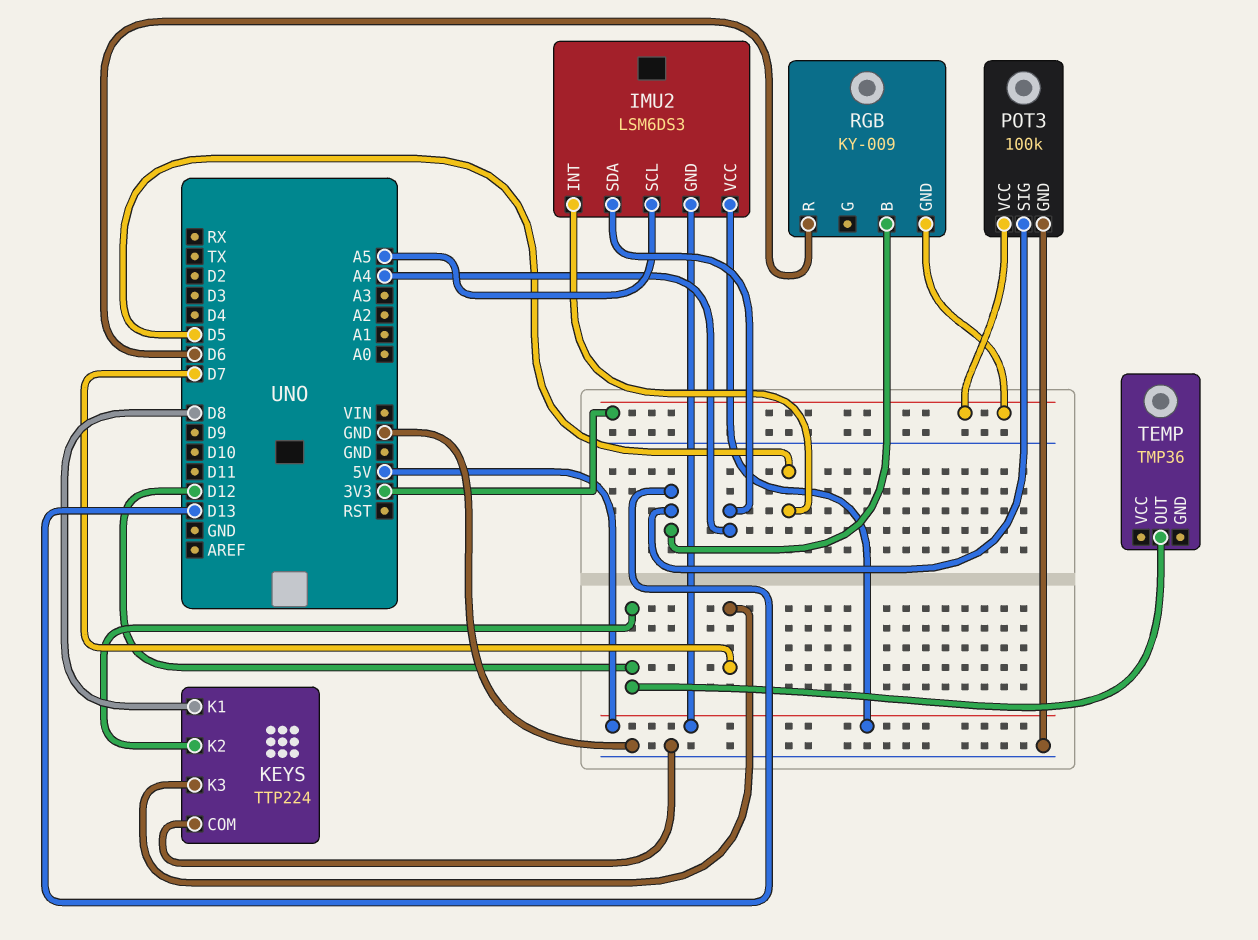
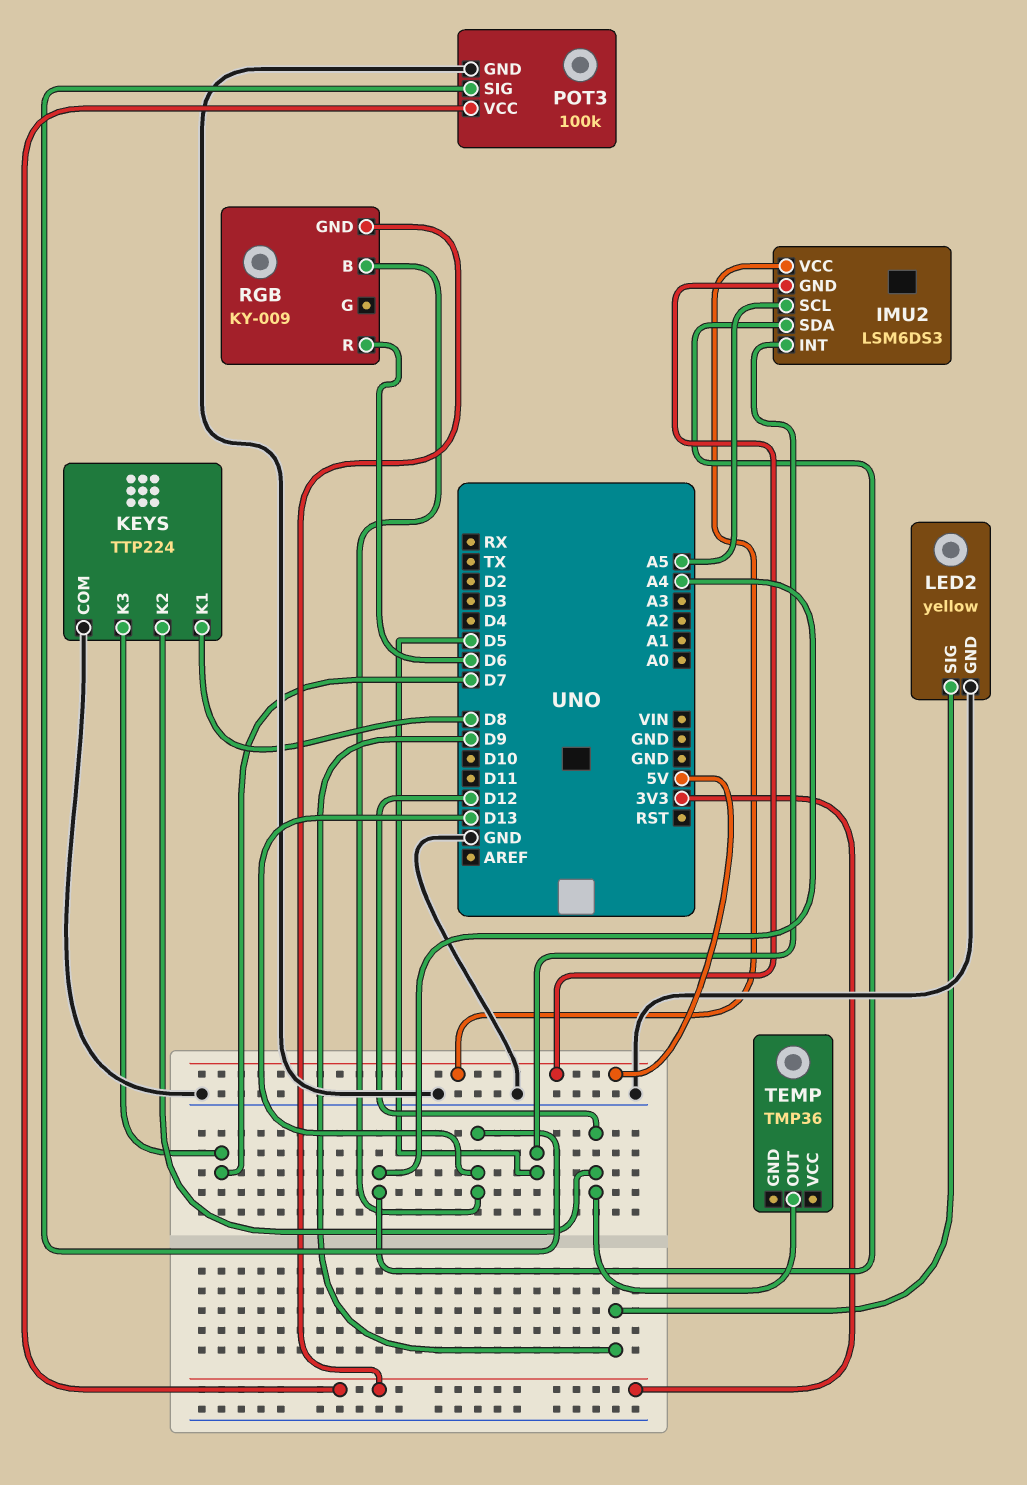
LED2: none -> yellow
LED2 pin GND: none -> GND
LED2 pin SIG: none -> D9

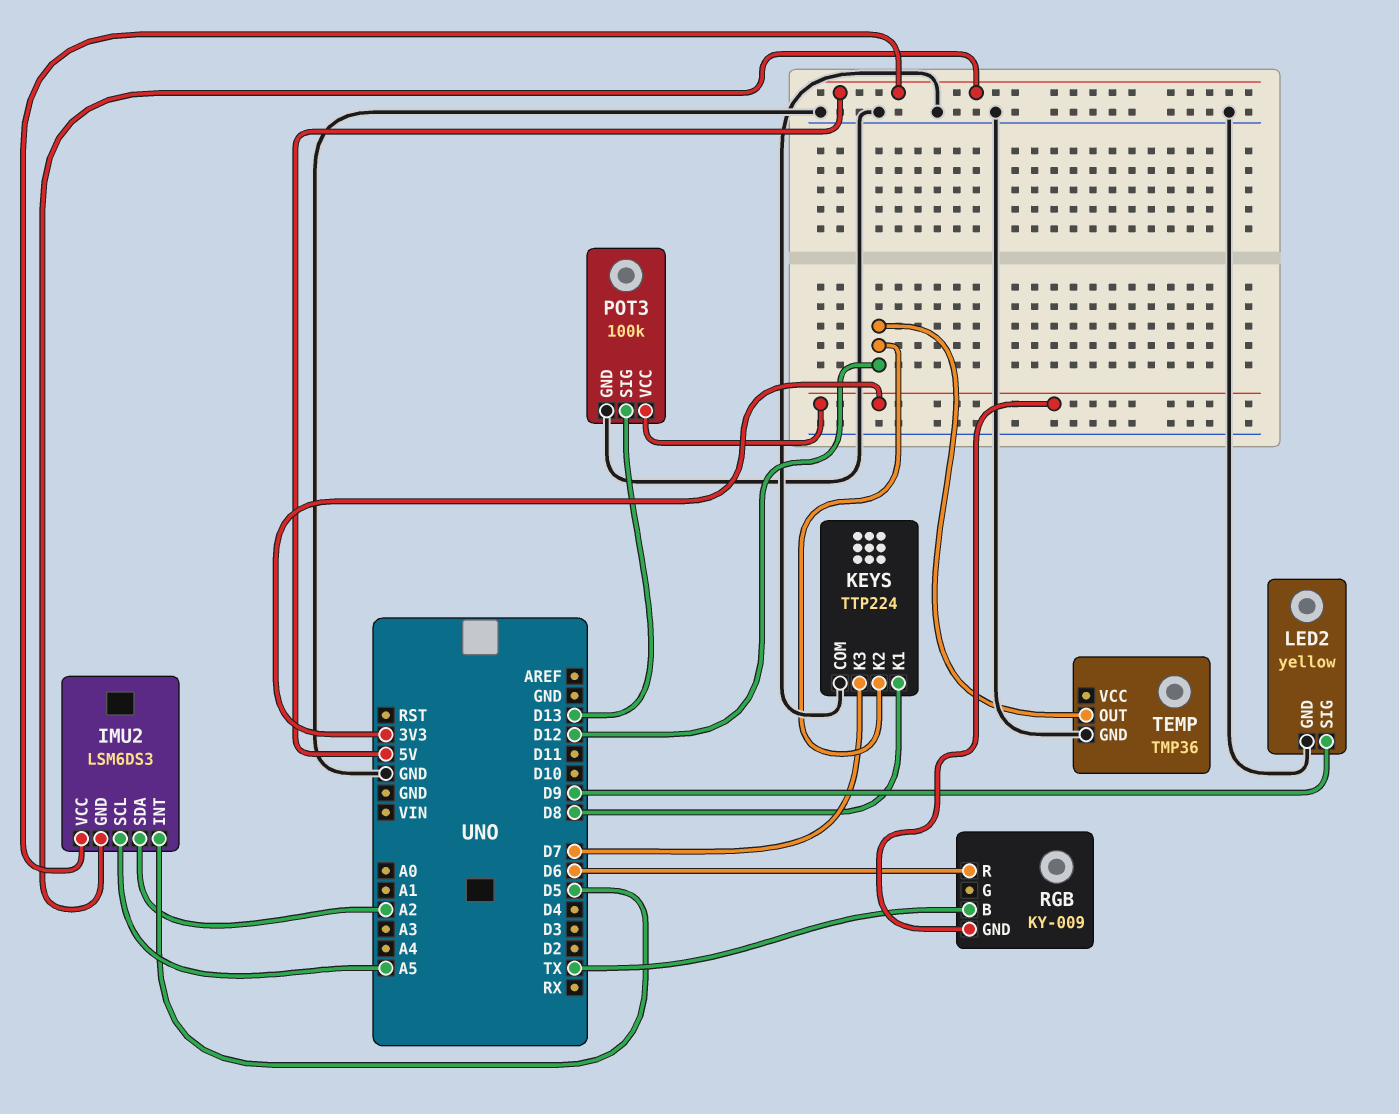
IMU2 pin SDA: A4 -> A2
RGB pin B: D13 -> TX
TEMP pin GND: none -> GND

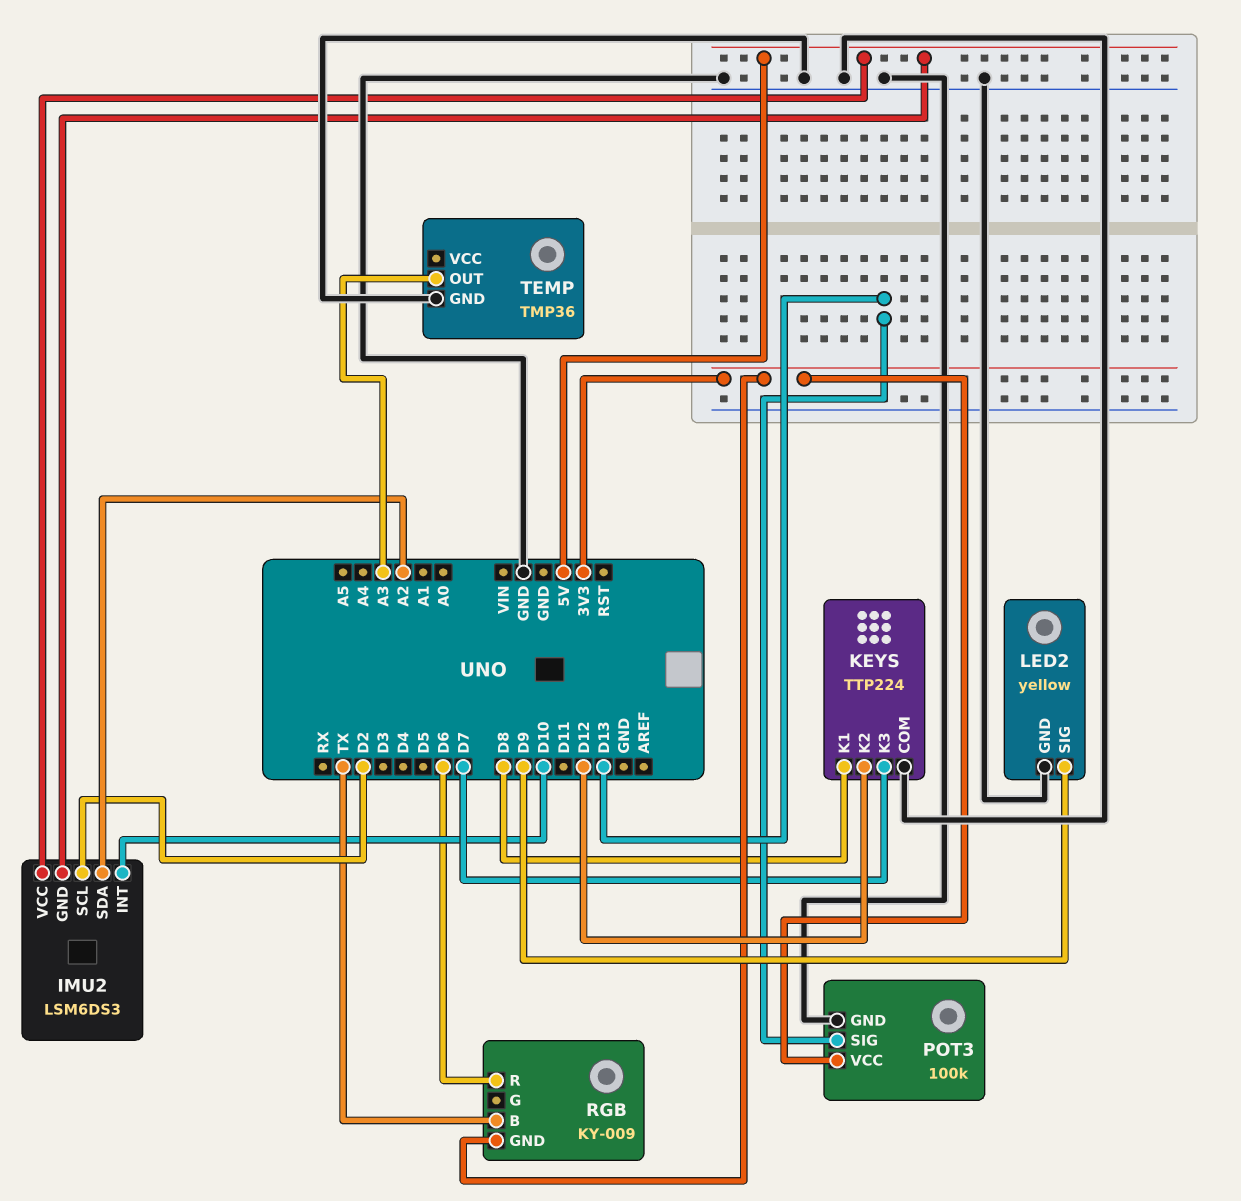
IMU2 pin INT: D5 -> D10
IMU2 pin SCL: A5 -> D2
TEMP pin OUT: D12 -> A3

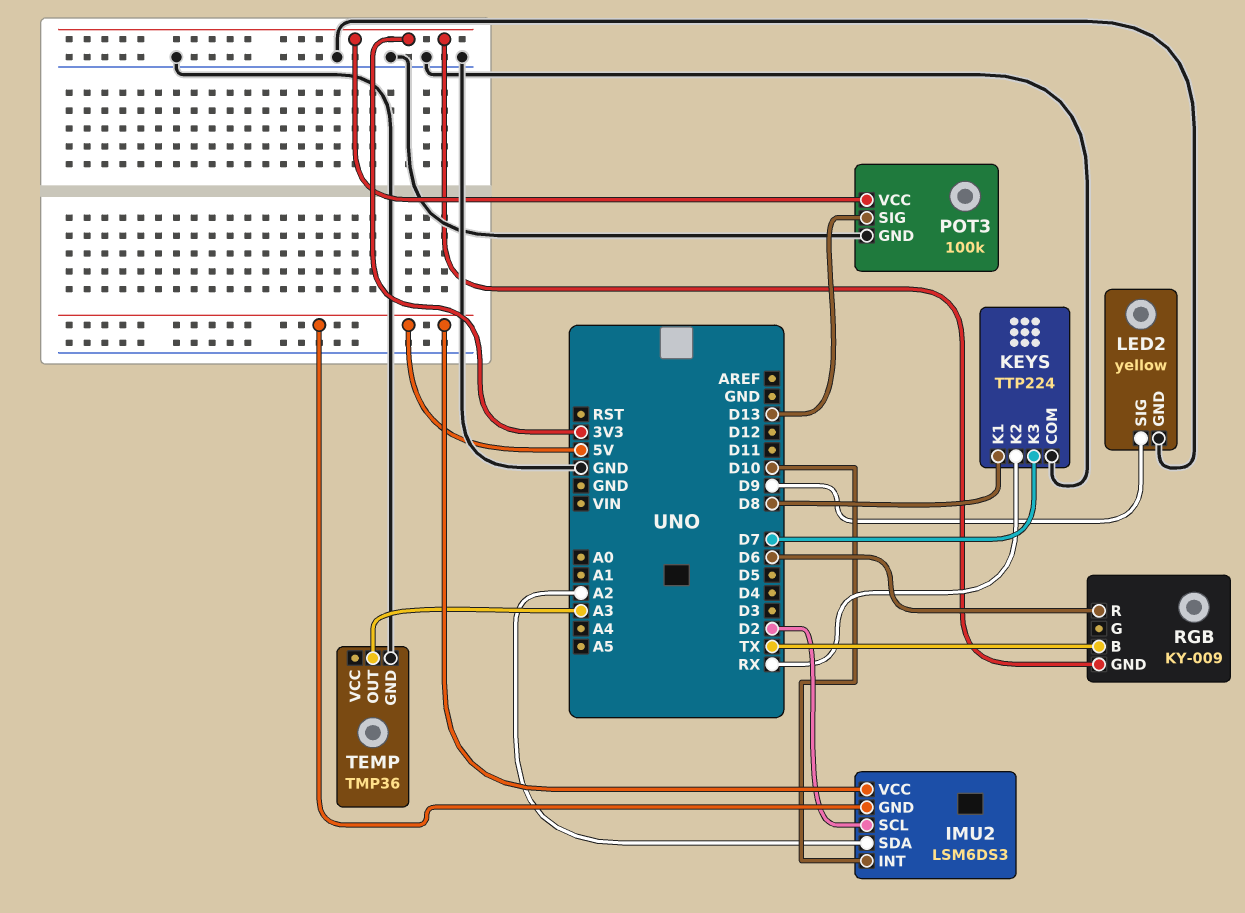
KEYS pin K2: D12 -> RX

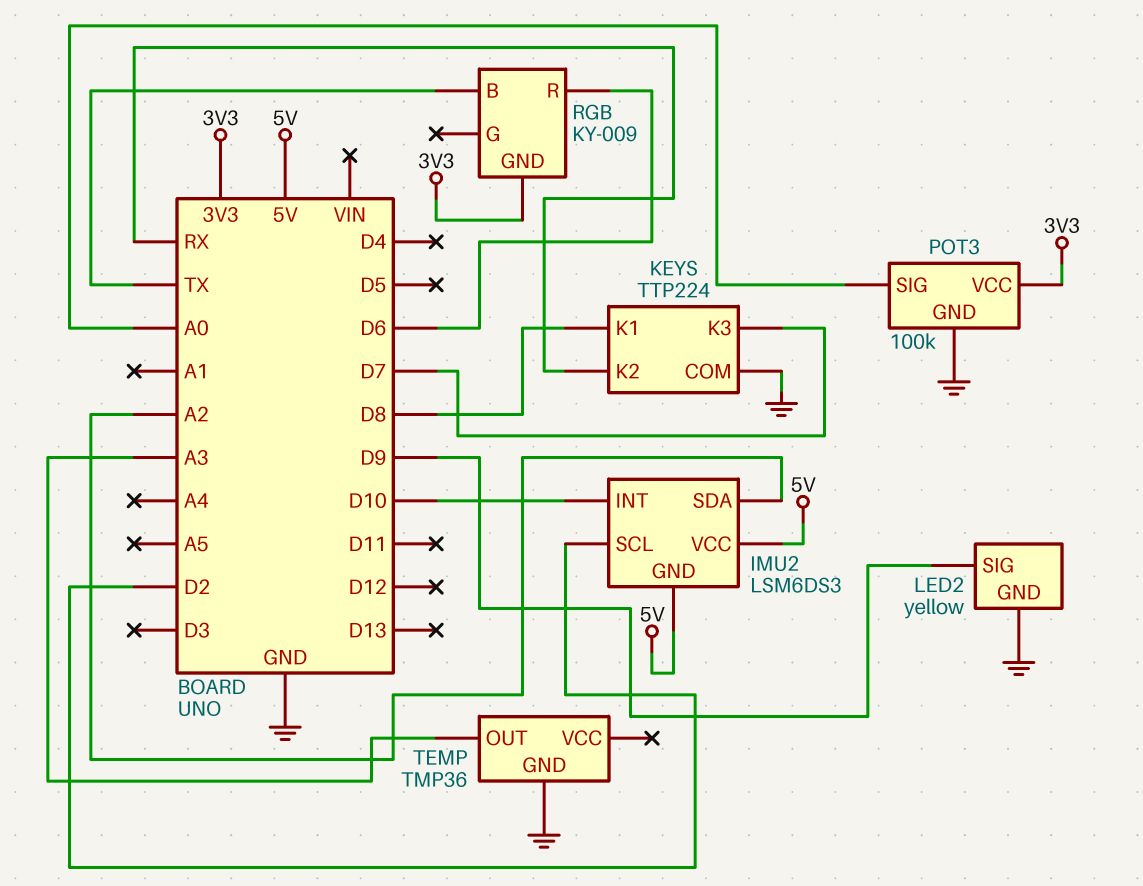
POT3 pin SIG: D13 -> A0

